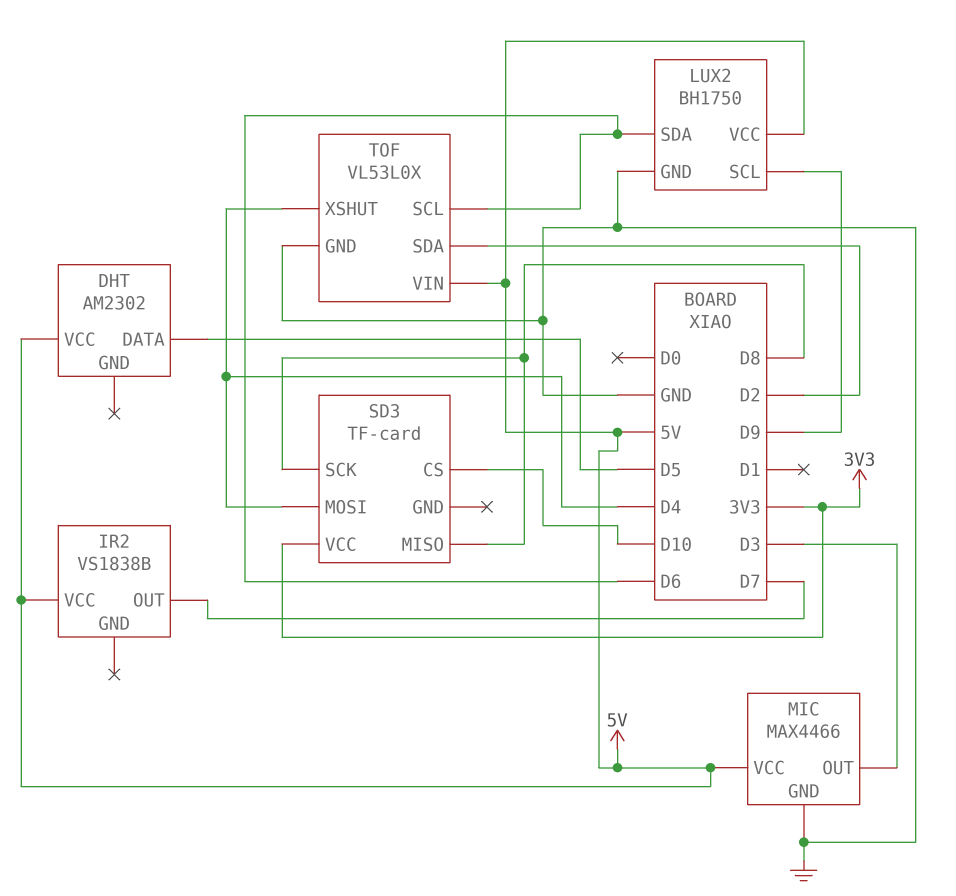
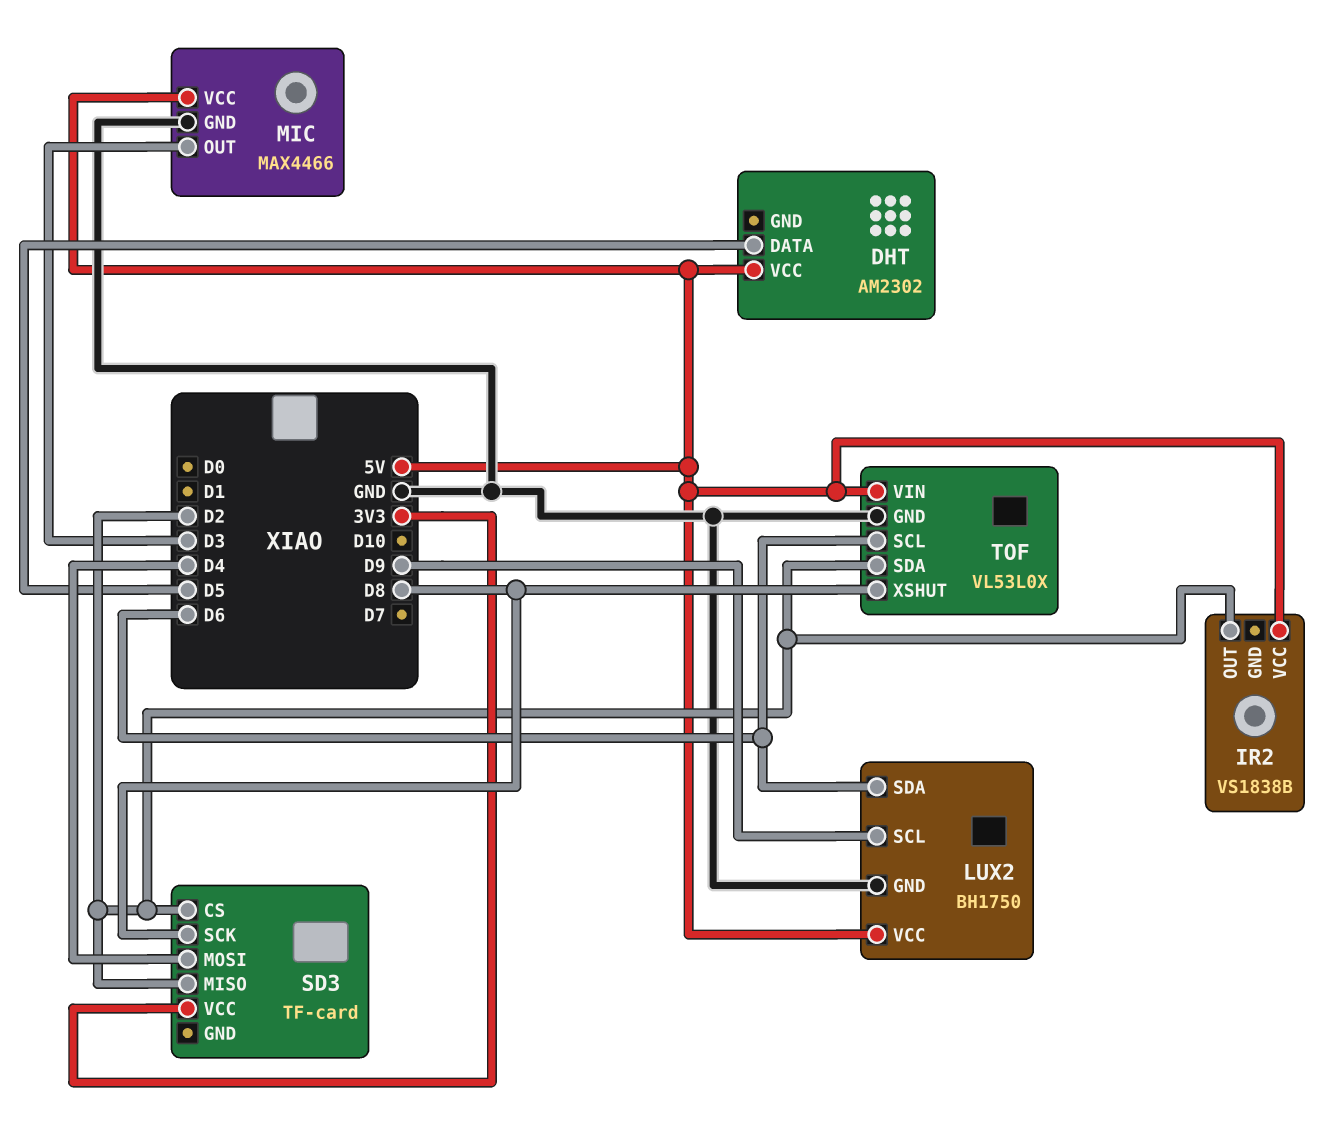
IR2 pin OUT: D7 -> D2
SD3 pin CS: D10 -> D2
SD3 pin MISO: D8 -> D2
TOF pin XSHUT: D4 -> D8

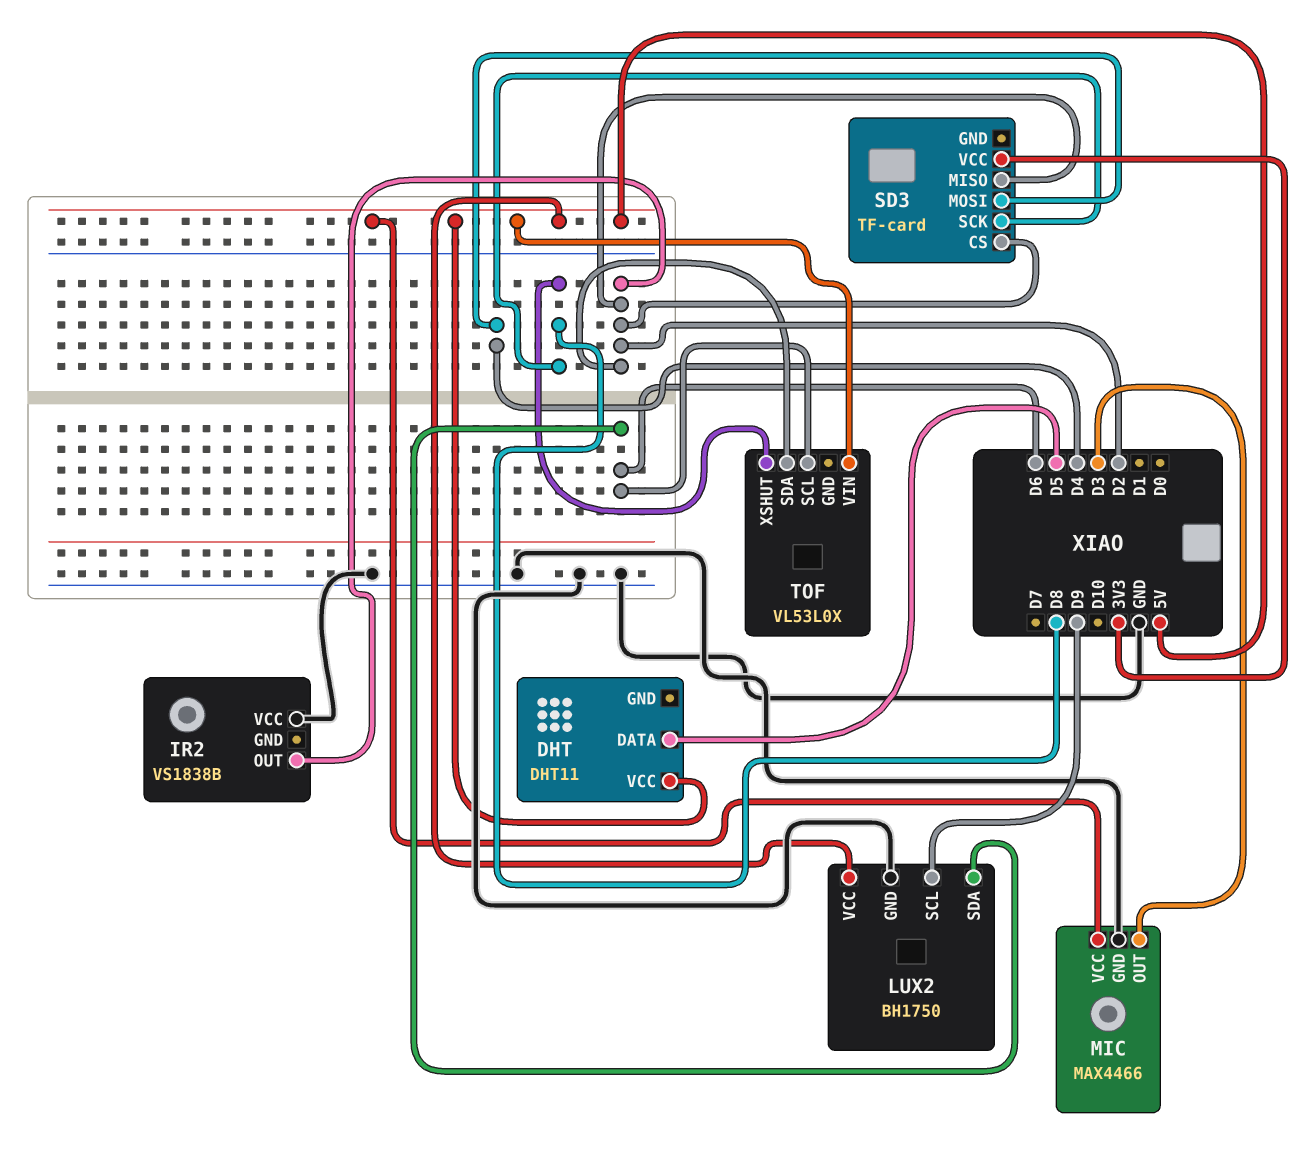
DHT: AM2302 -> DHT11
IR2 pin VCC: 5V -> GND
TOF pin GND: GND -> none

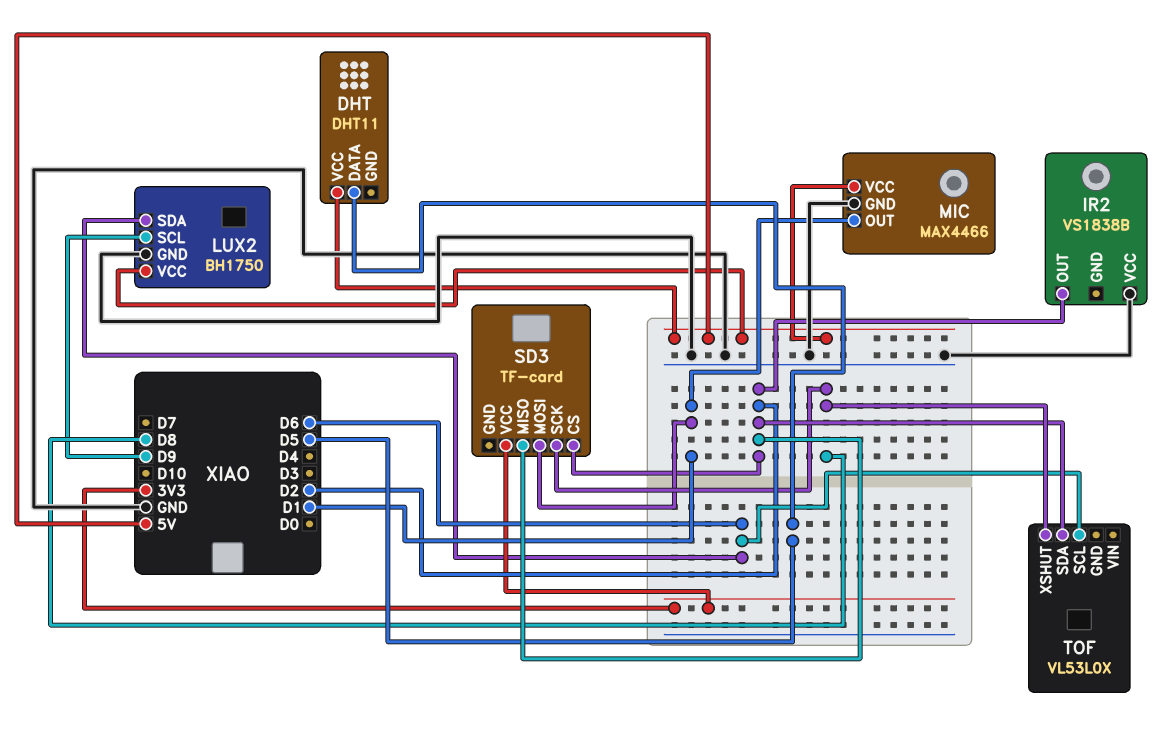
MIC pin OUT: D3 -> D1
SD3 pin MOSI: D4 -> D1
TOF pin VIN: 5V -> none

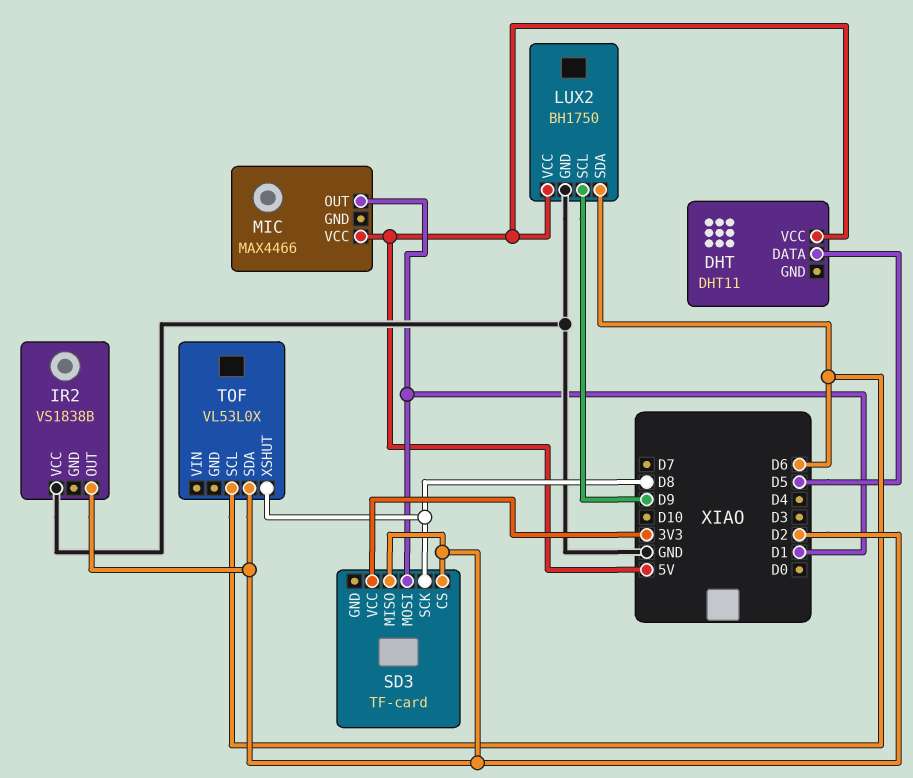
MIC pin GND: GND -> none

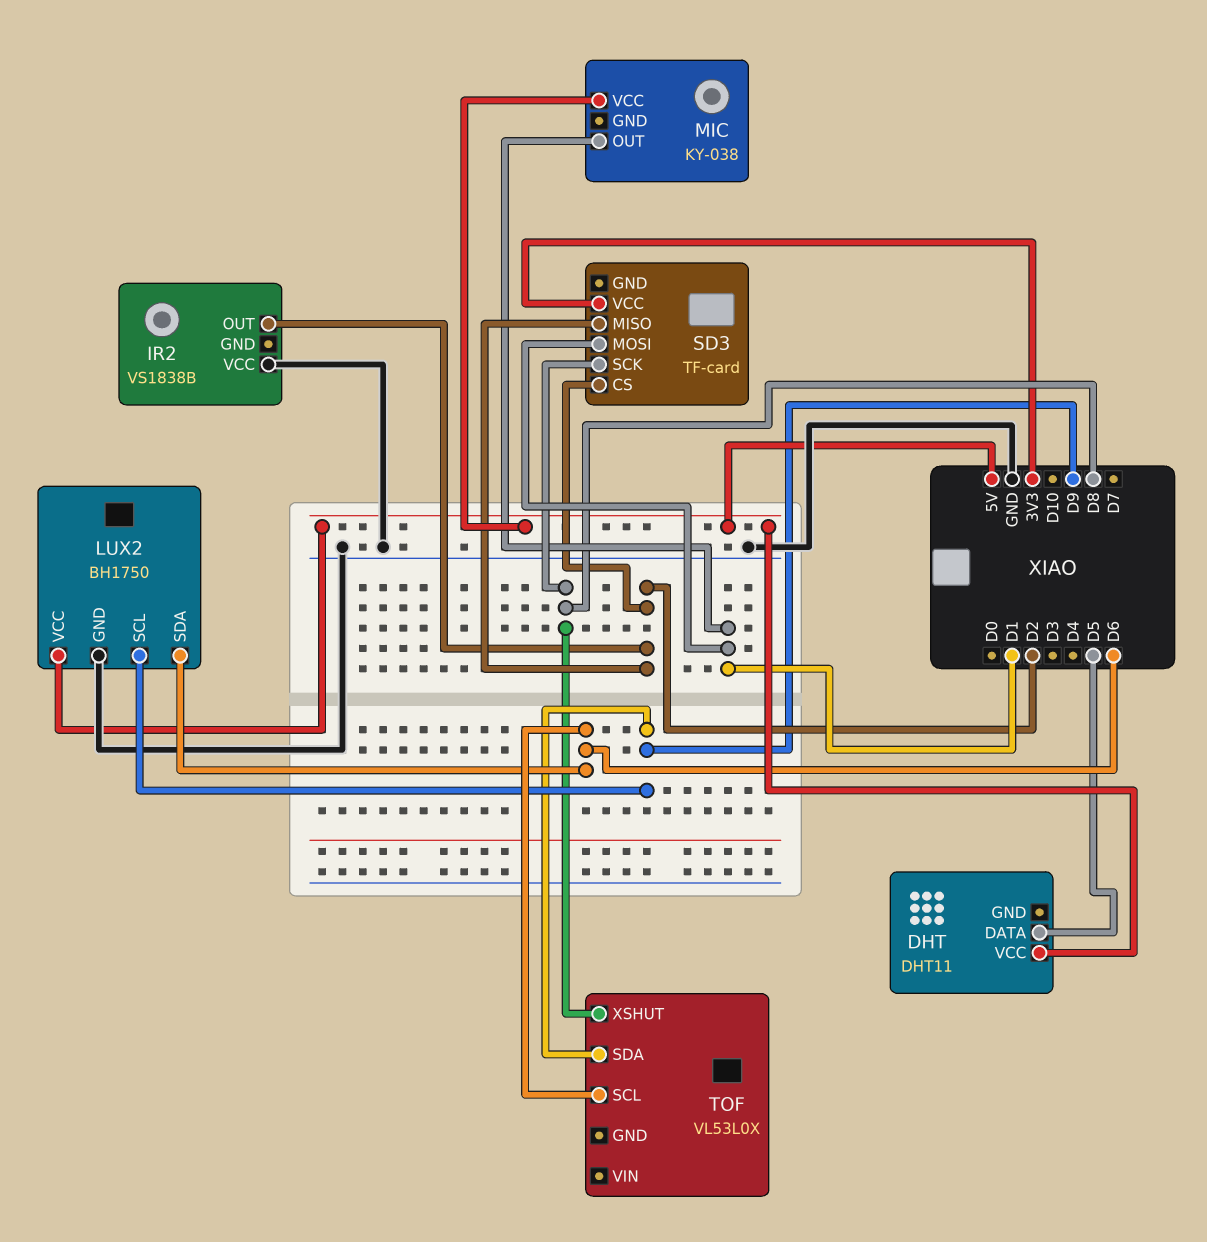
MIC: MAX4466 -> KY-038
TOF pin SDA: D2 -> D9

